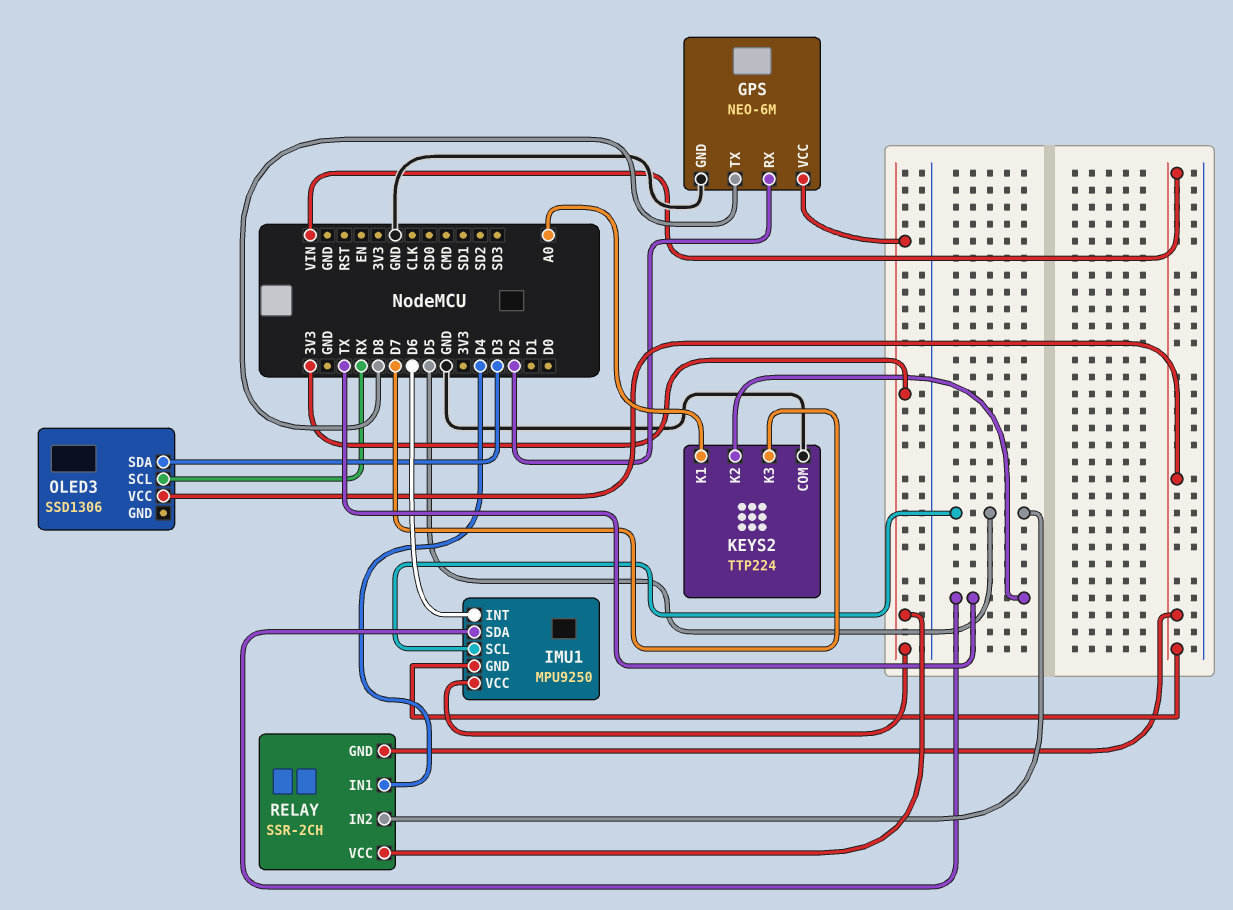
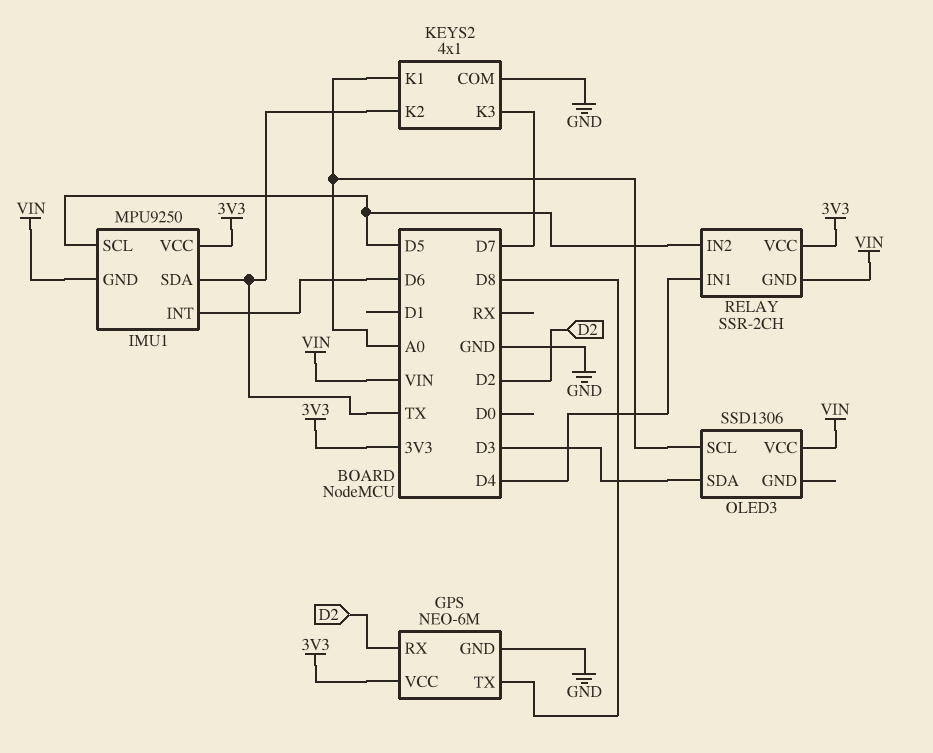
KEYS2: TTP224 -> 4x1
OLED3 pin SCL: RX -> A0

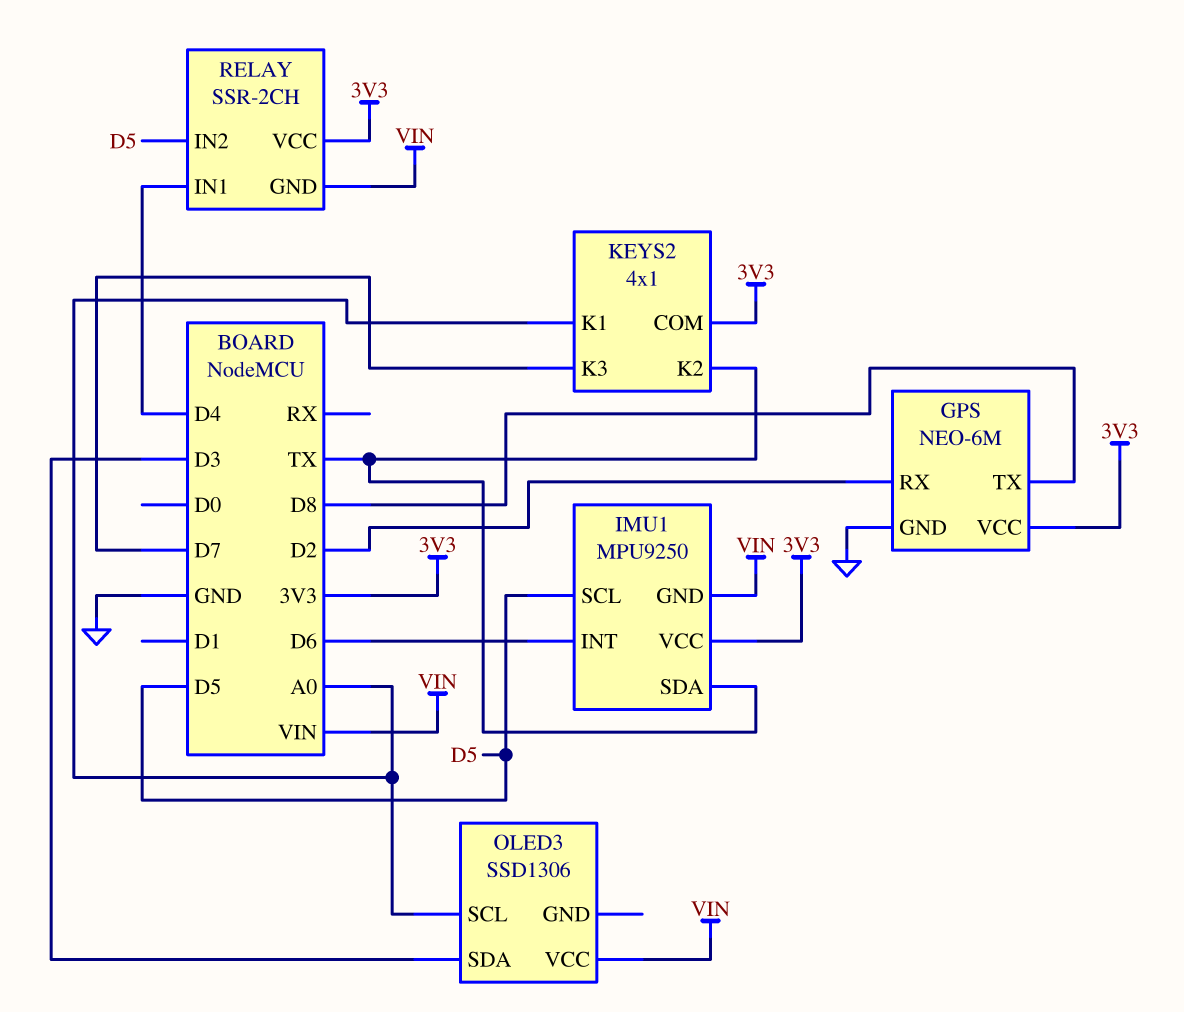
KEYS2 pin COM: GND -> 3V3

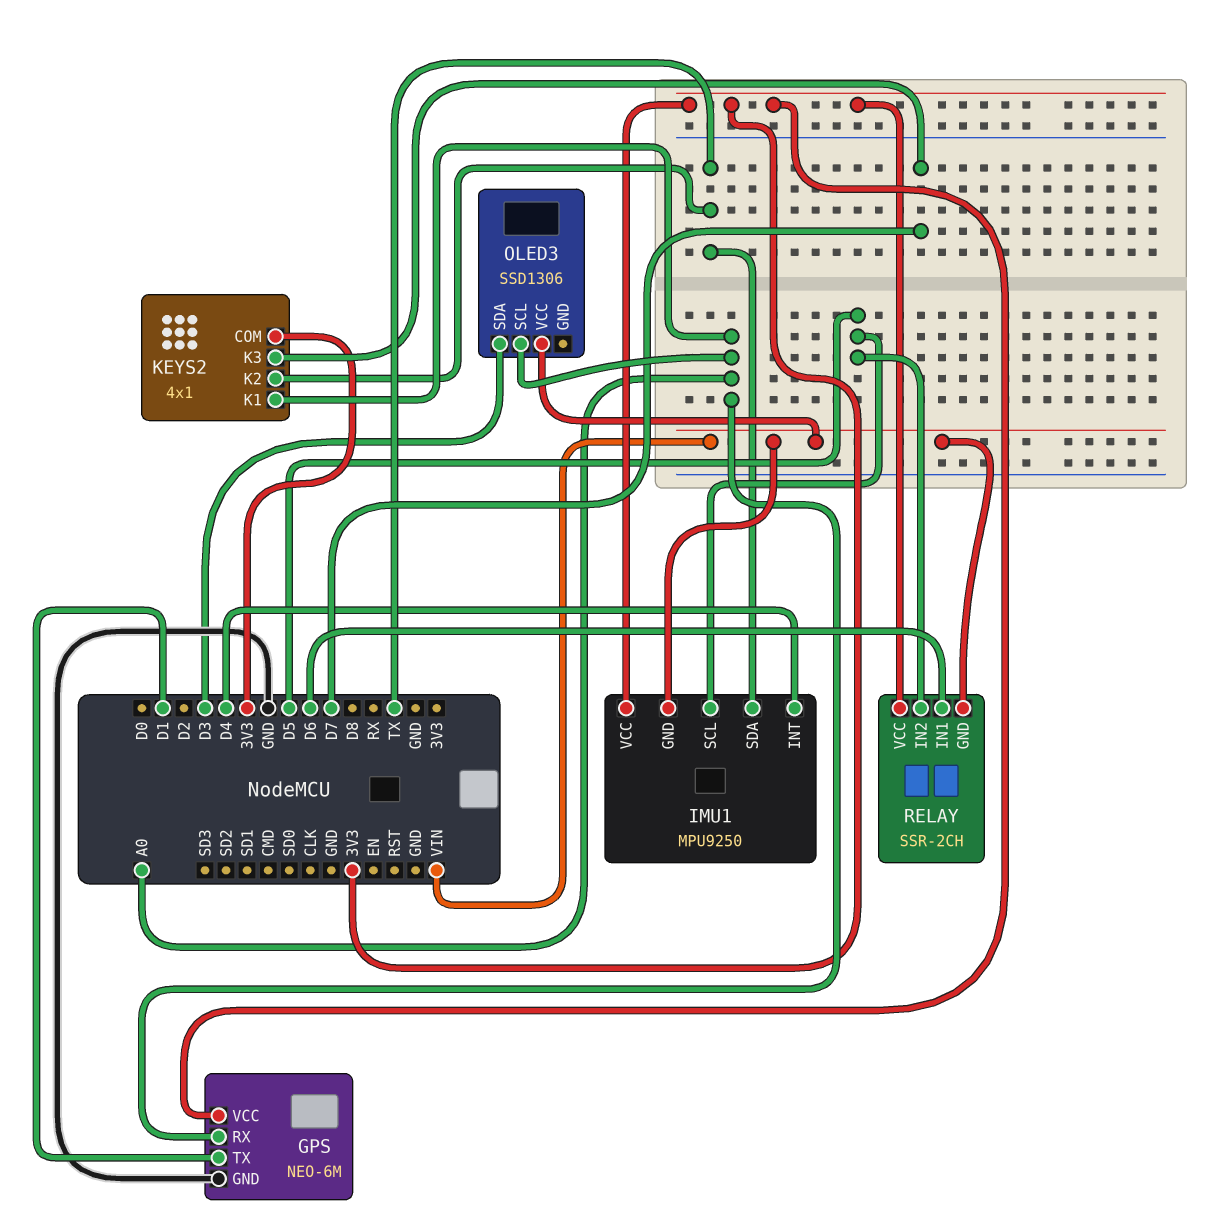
GPS pin RX: D2 -> A0
GPS pin TX: D8 -> D1
IMU1 pin INT: D6 -> D4
RELAY pin IN1: D4 -> D6

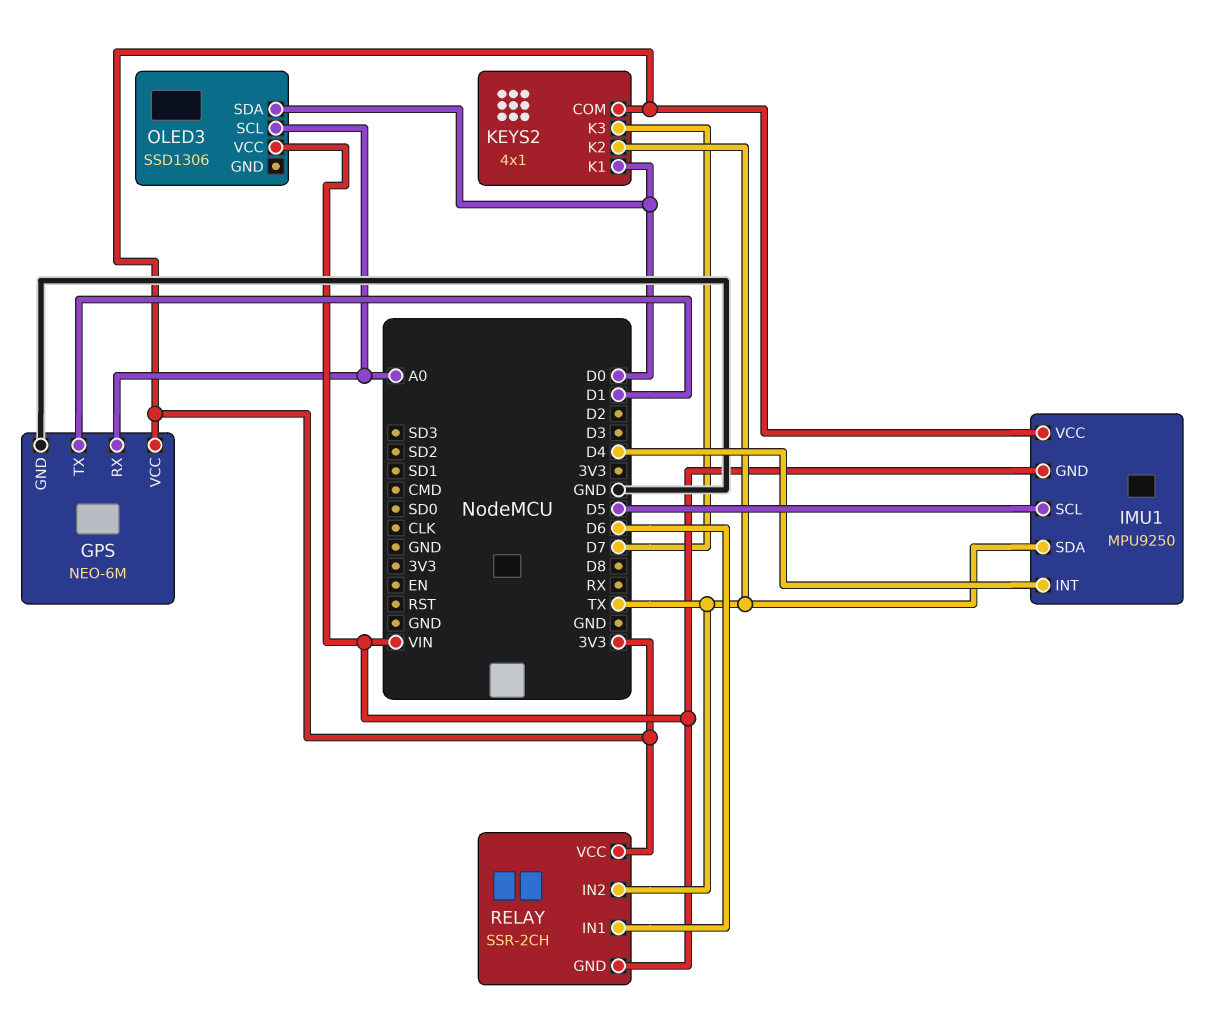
KEYS2 pin K1: A0 -> D0
OLED3 pin SDA: D3 -> D0
RELAY pin IN2: D5 -> TX

